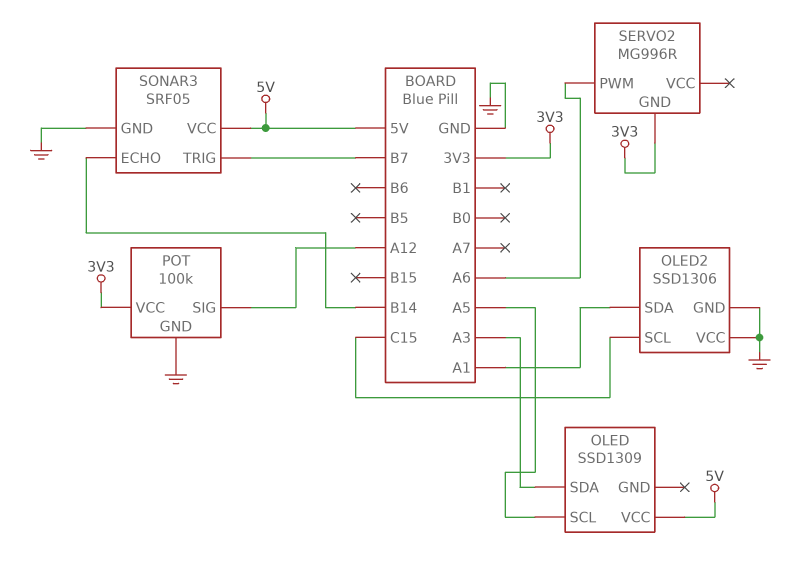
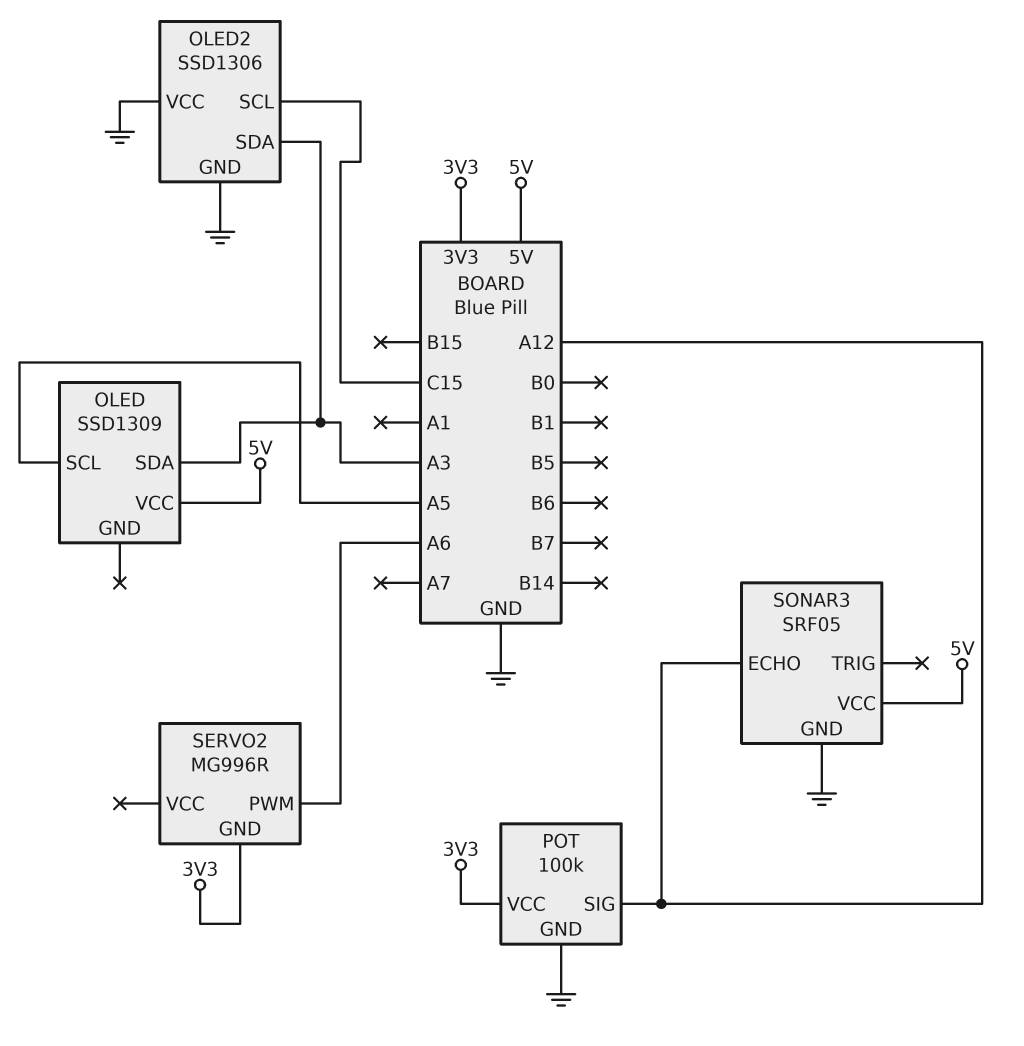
OLED2 pin SDA: A1 -> A3
SONAR3 pin ECHO: B14 -> A12
SONAR3 pin TRIG: B7 -> none

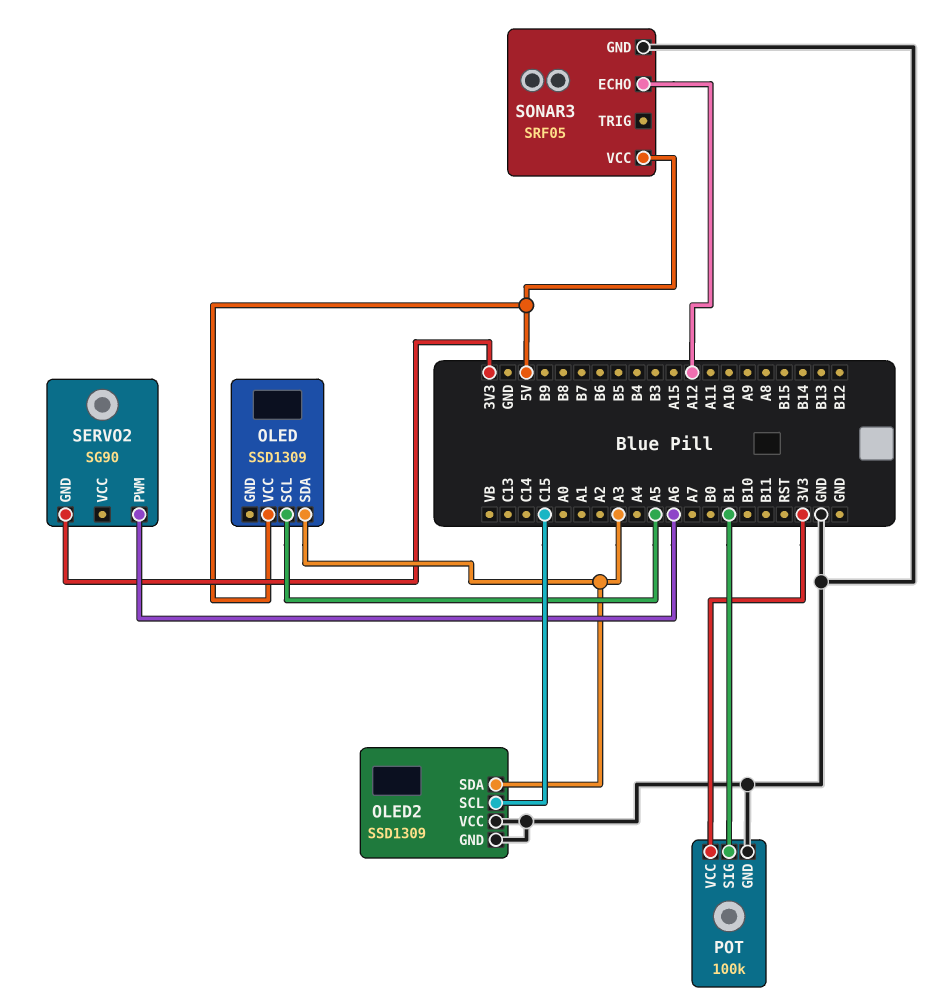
OLED2: SSD1306 -> SSD1309
POT pin SIG: A12 -> B1
SERVO2: MG996R -> SG90

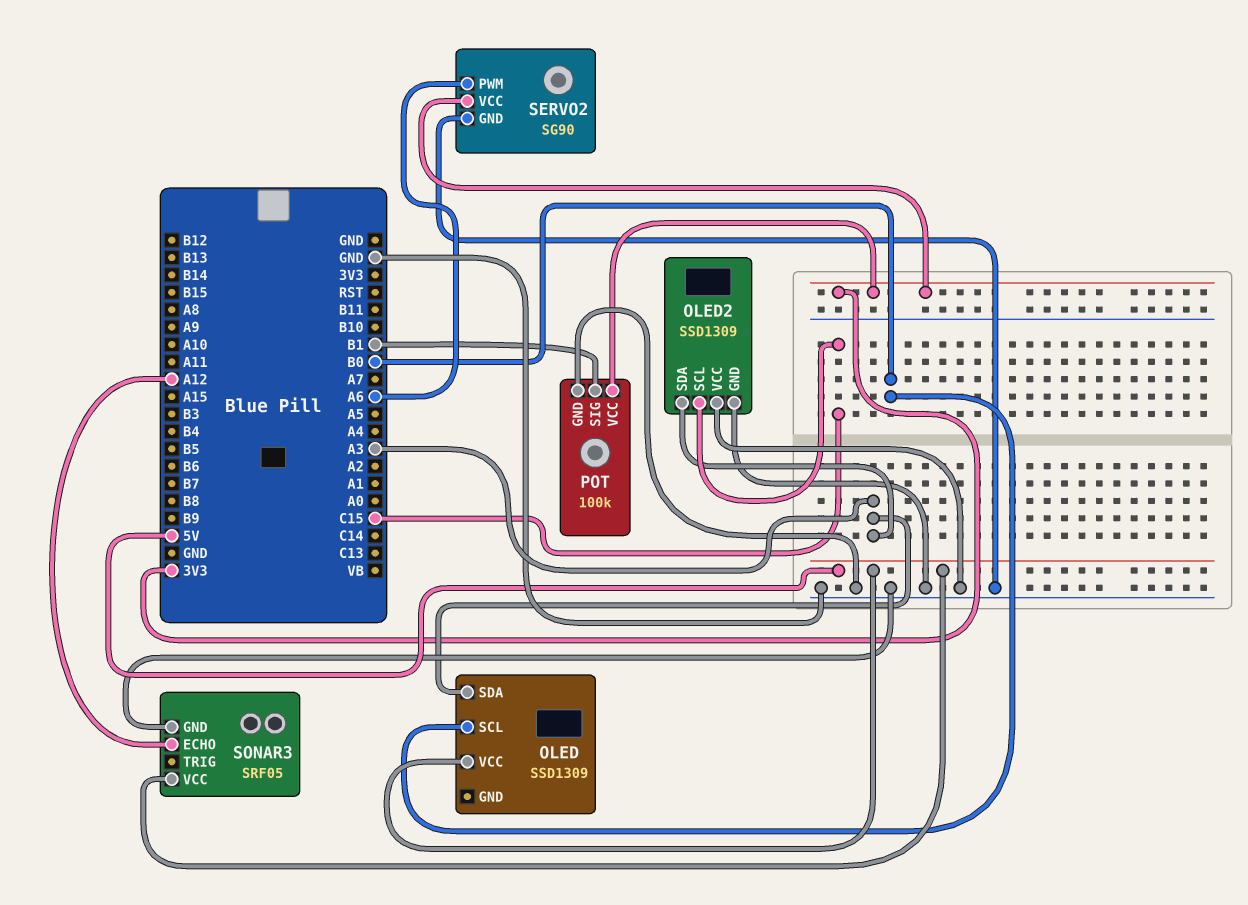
OLED pin SCL: A5 -> B0
SERVO2 pin GND: 3V3 -> GND
SERVO2 pin VCC: none -> 3V3

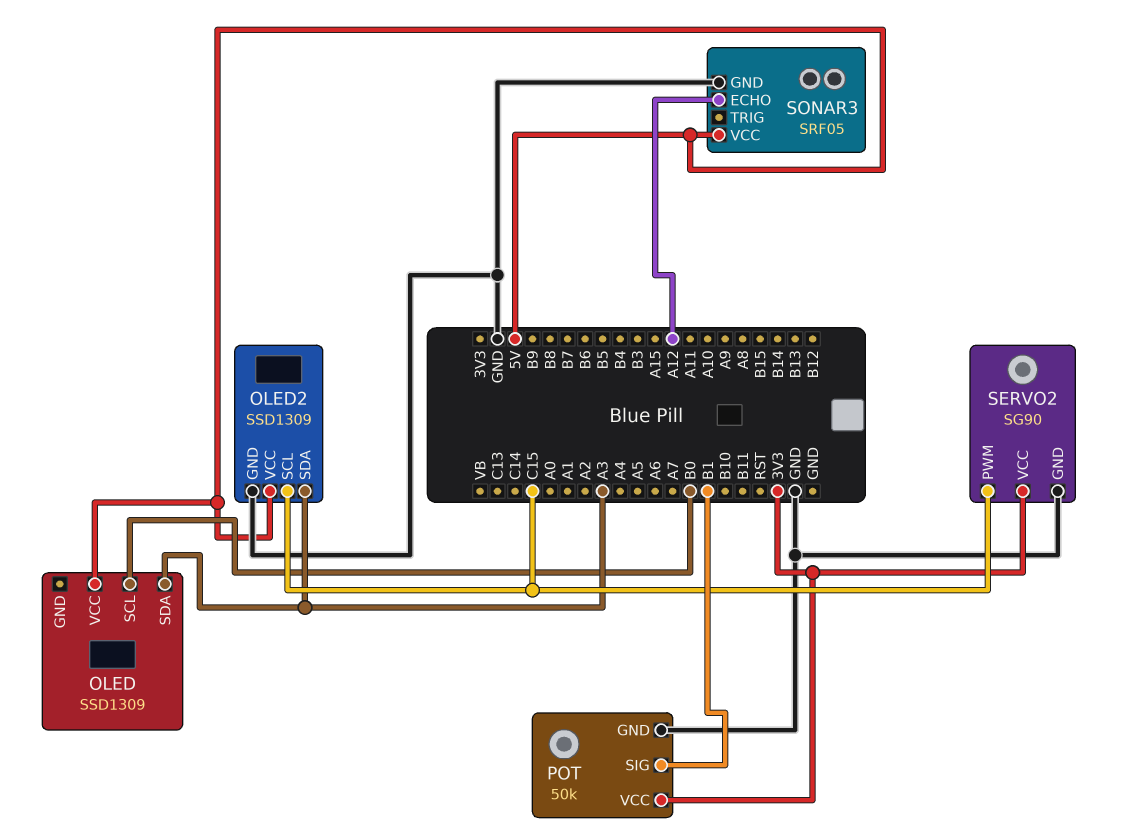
OLED2 pin VCC: GND -> 5V
POT: 100k -> 50k
SERVO2 pin PWM: A6 -> C15

